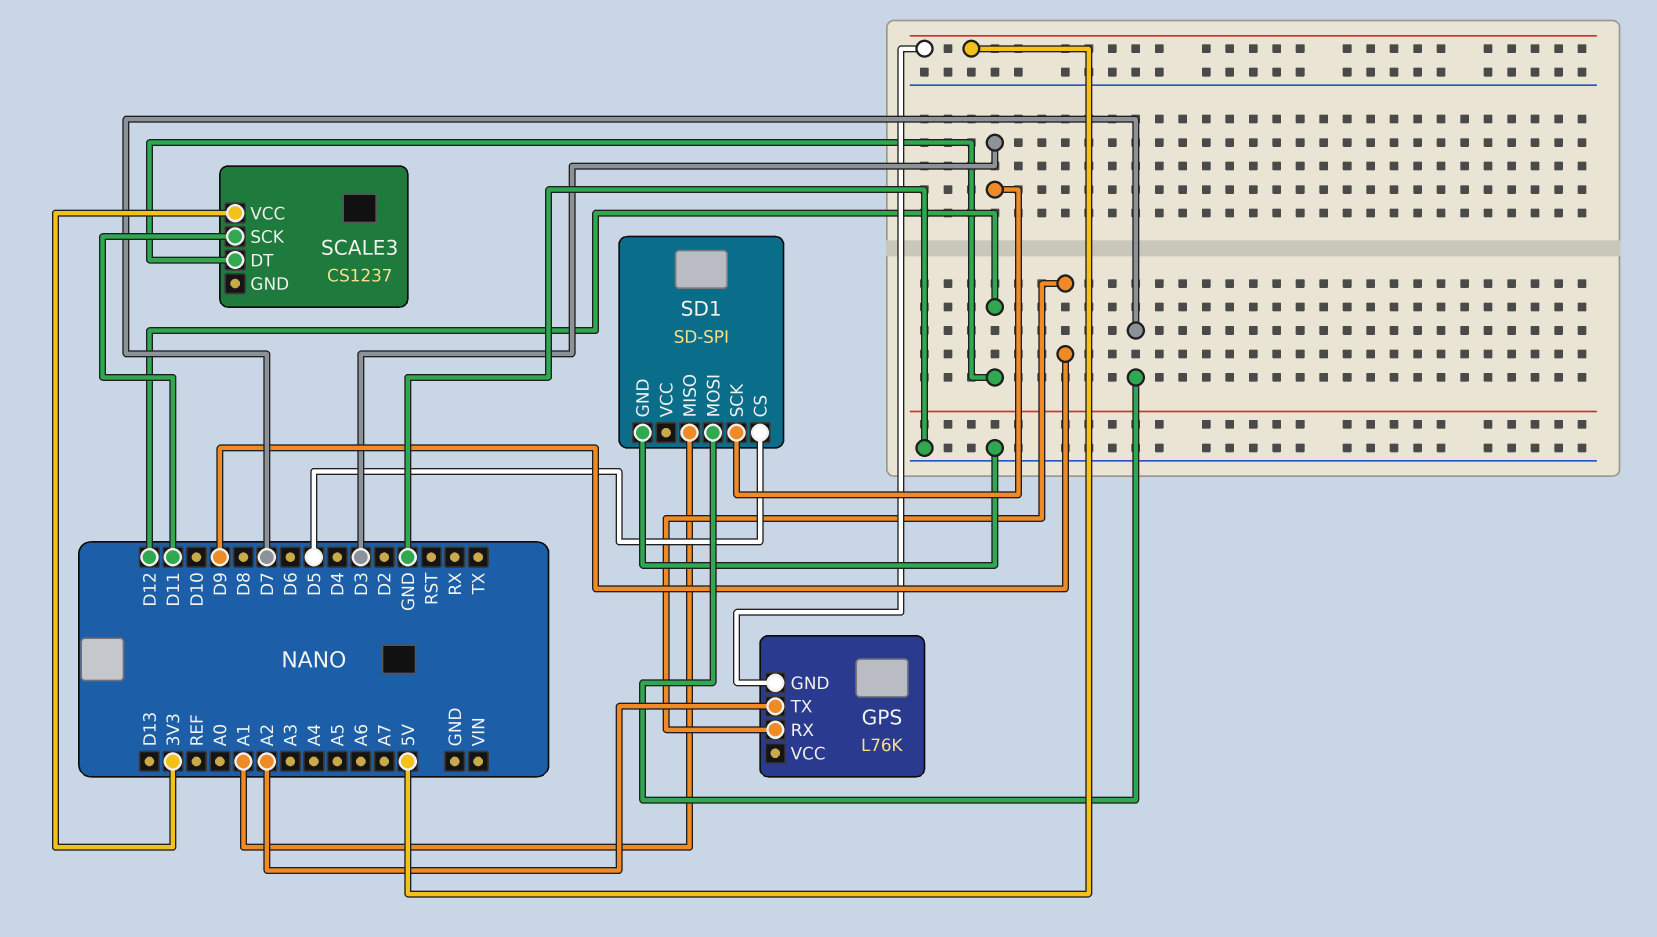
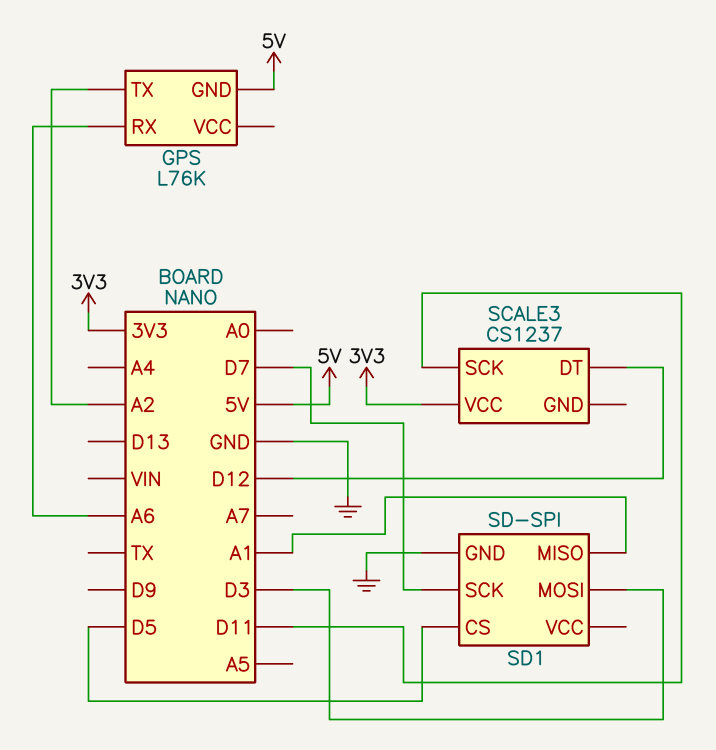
GPS pin RX: D9 -> A6
SD1 pin MOSI: D7 -> D3
SD1 pin SCK: D3 -> D7

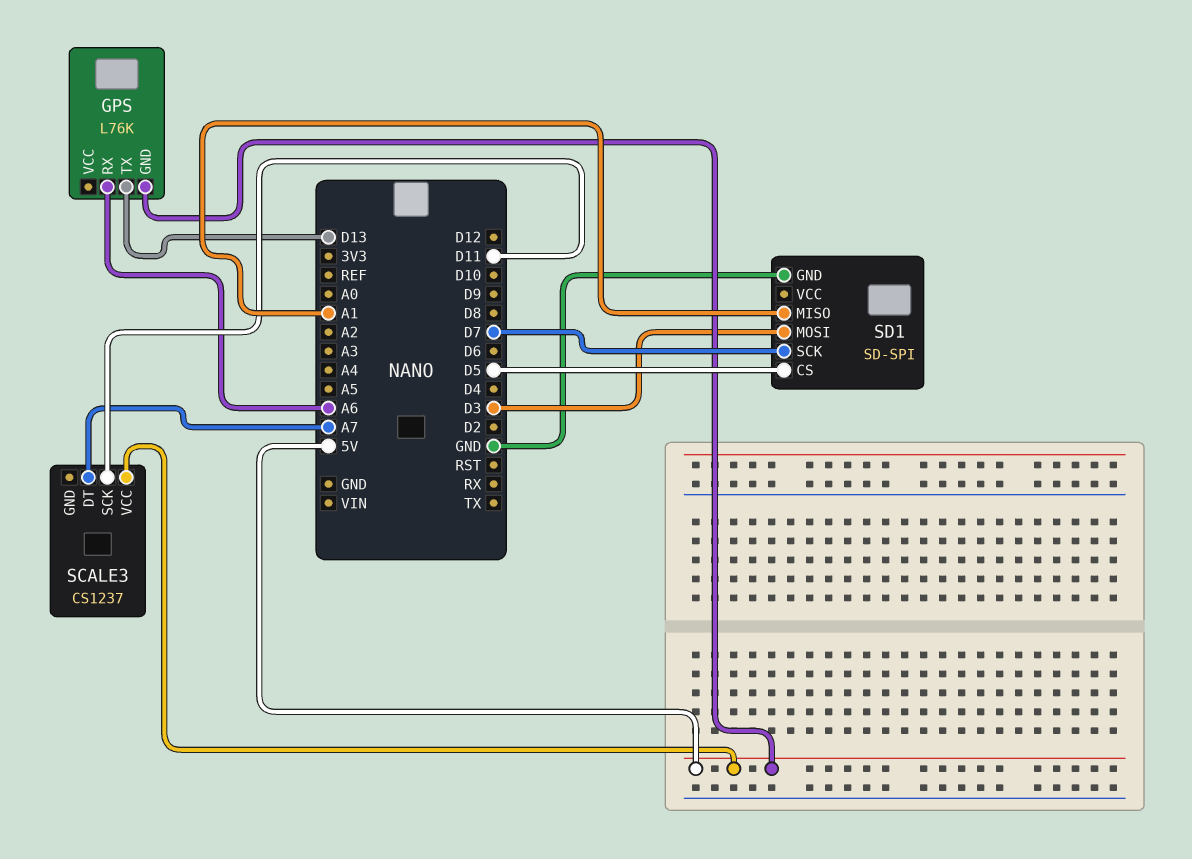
GPS pin TX: A2 -> D13
SCALE3 pin DT: D12 -> A7
SCALE3 pin VCC: 3V3 -> 5V

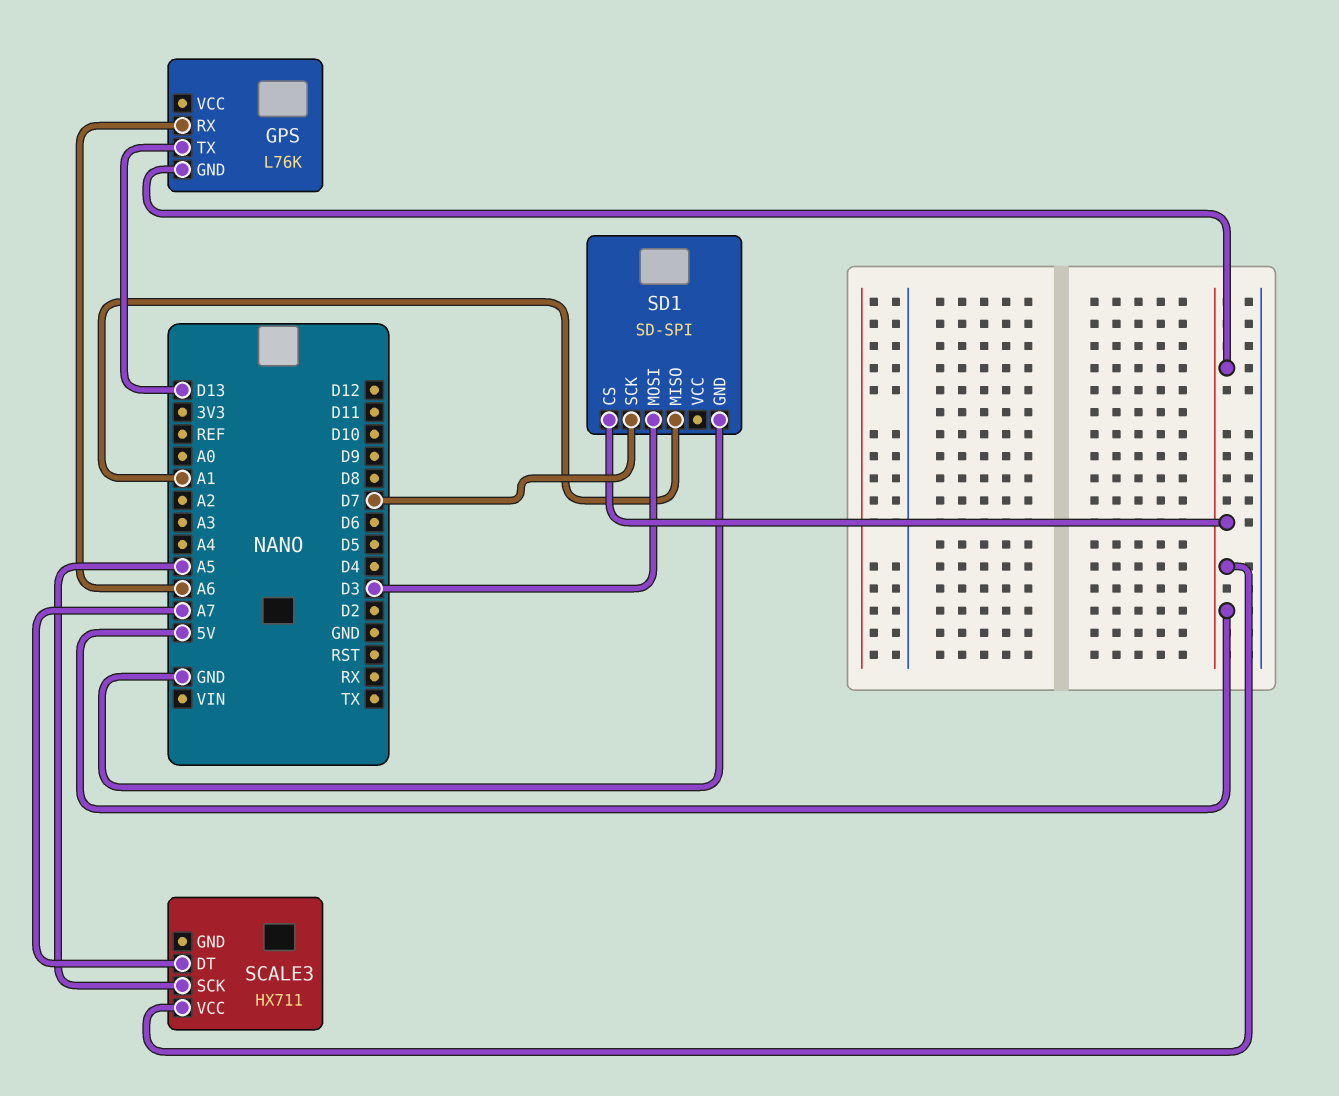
SCALE3: CS1237 -> HX711
SCALE3 pin SCK: D11 -> A5
SD1 pin CS: D5 -> 5V

